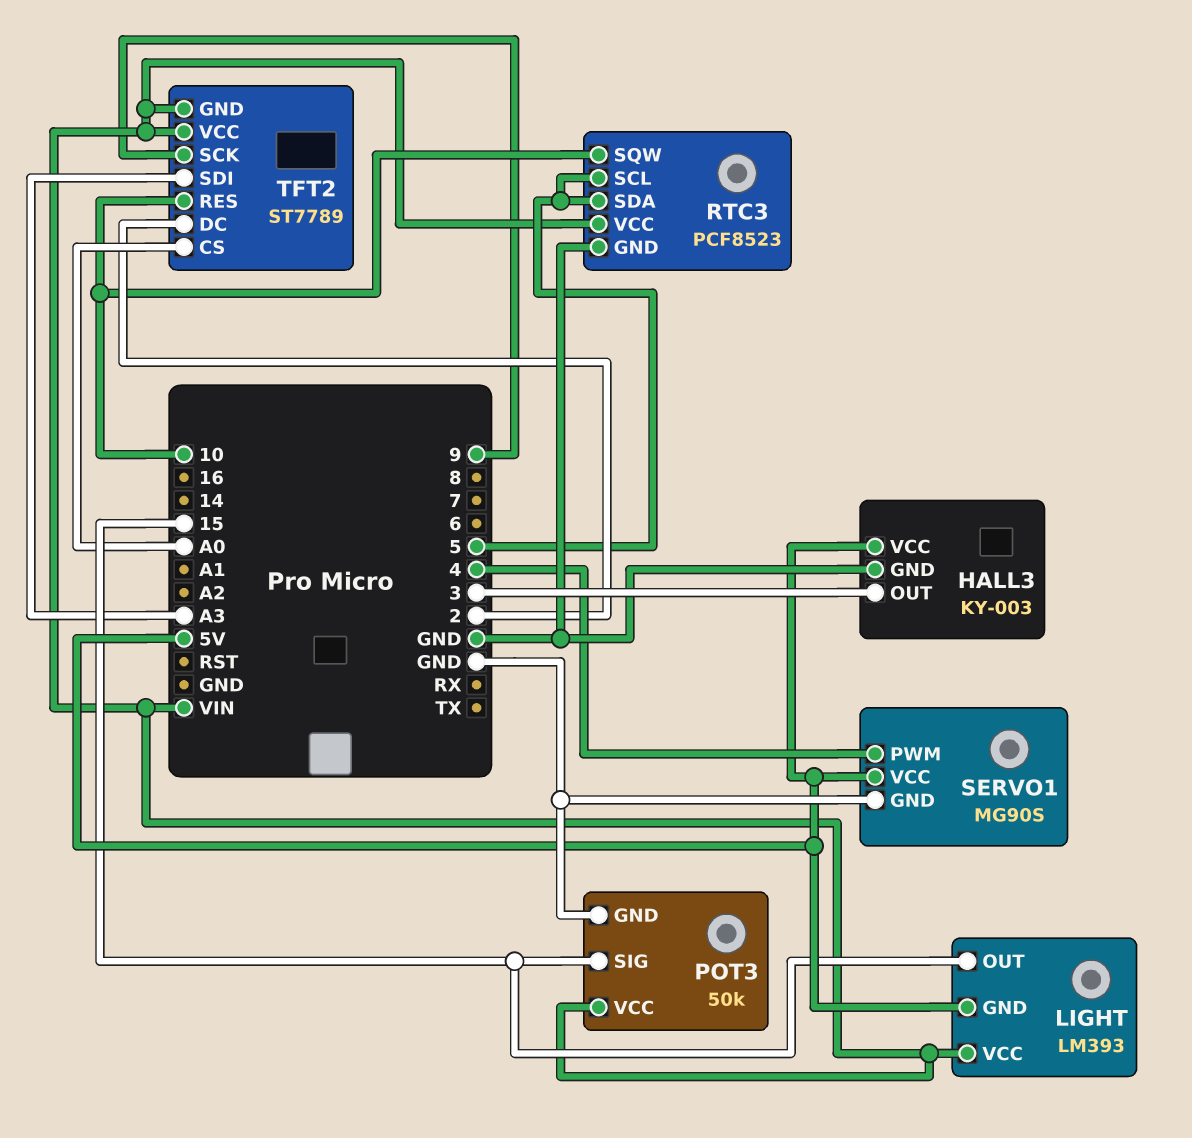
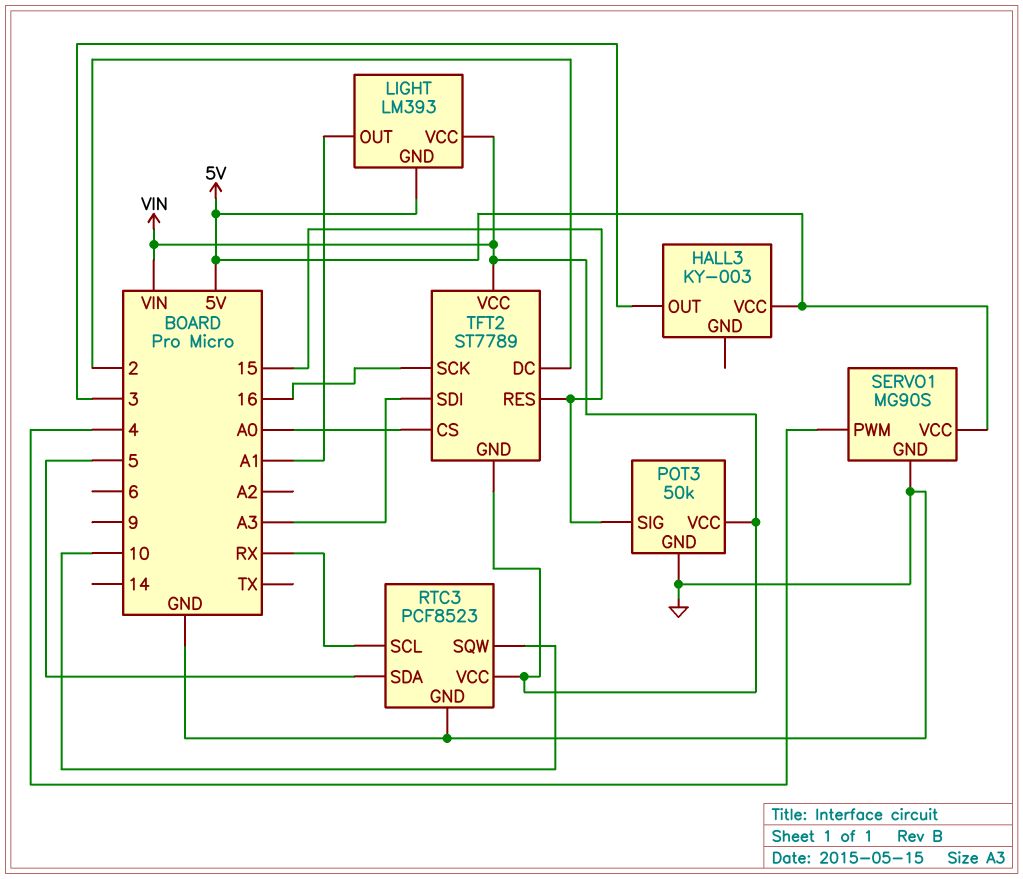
HALL3 pin GND: GND -> none
LIGHT pin OUT: 15 -> A1
RTC3 pin SCL: 5 -> RX
TFT2 pin RES: 10 -> 15
TFT2 pin SCK: 9 -> 16

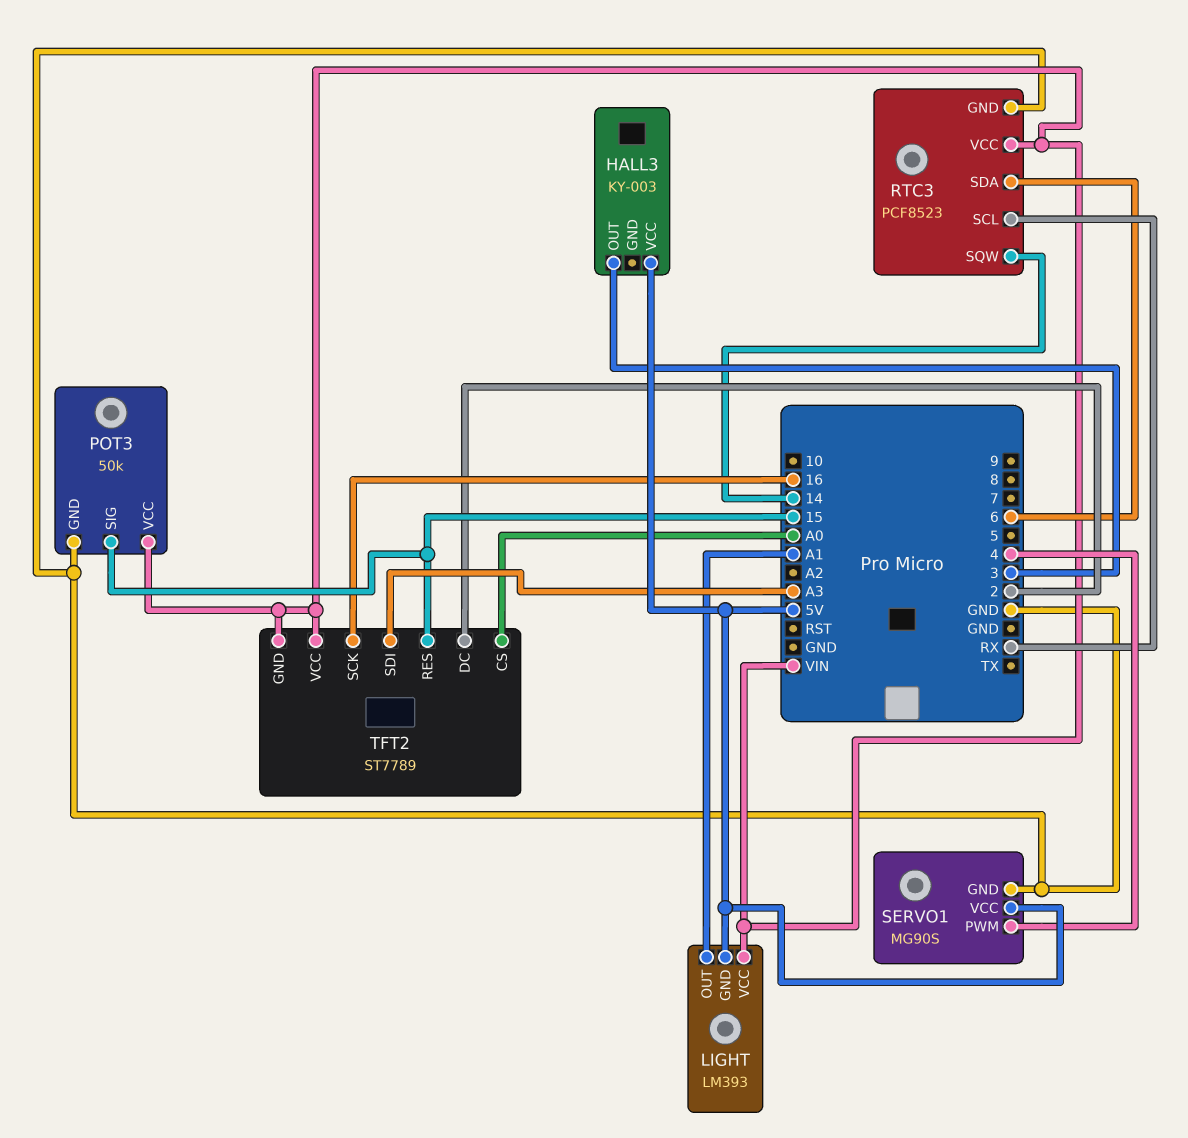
RTC3 pin SDA: 5 -> 6
RTC3 pin SQW: 10 -> 14

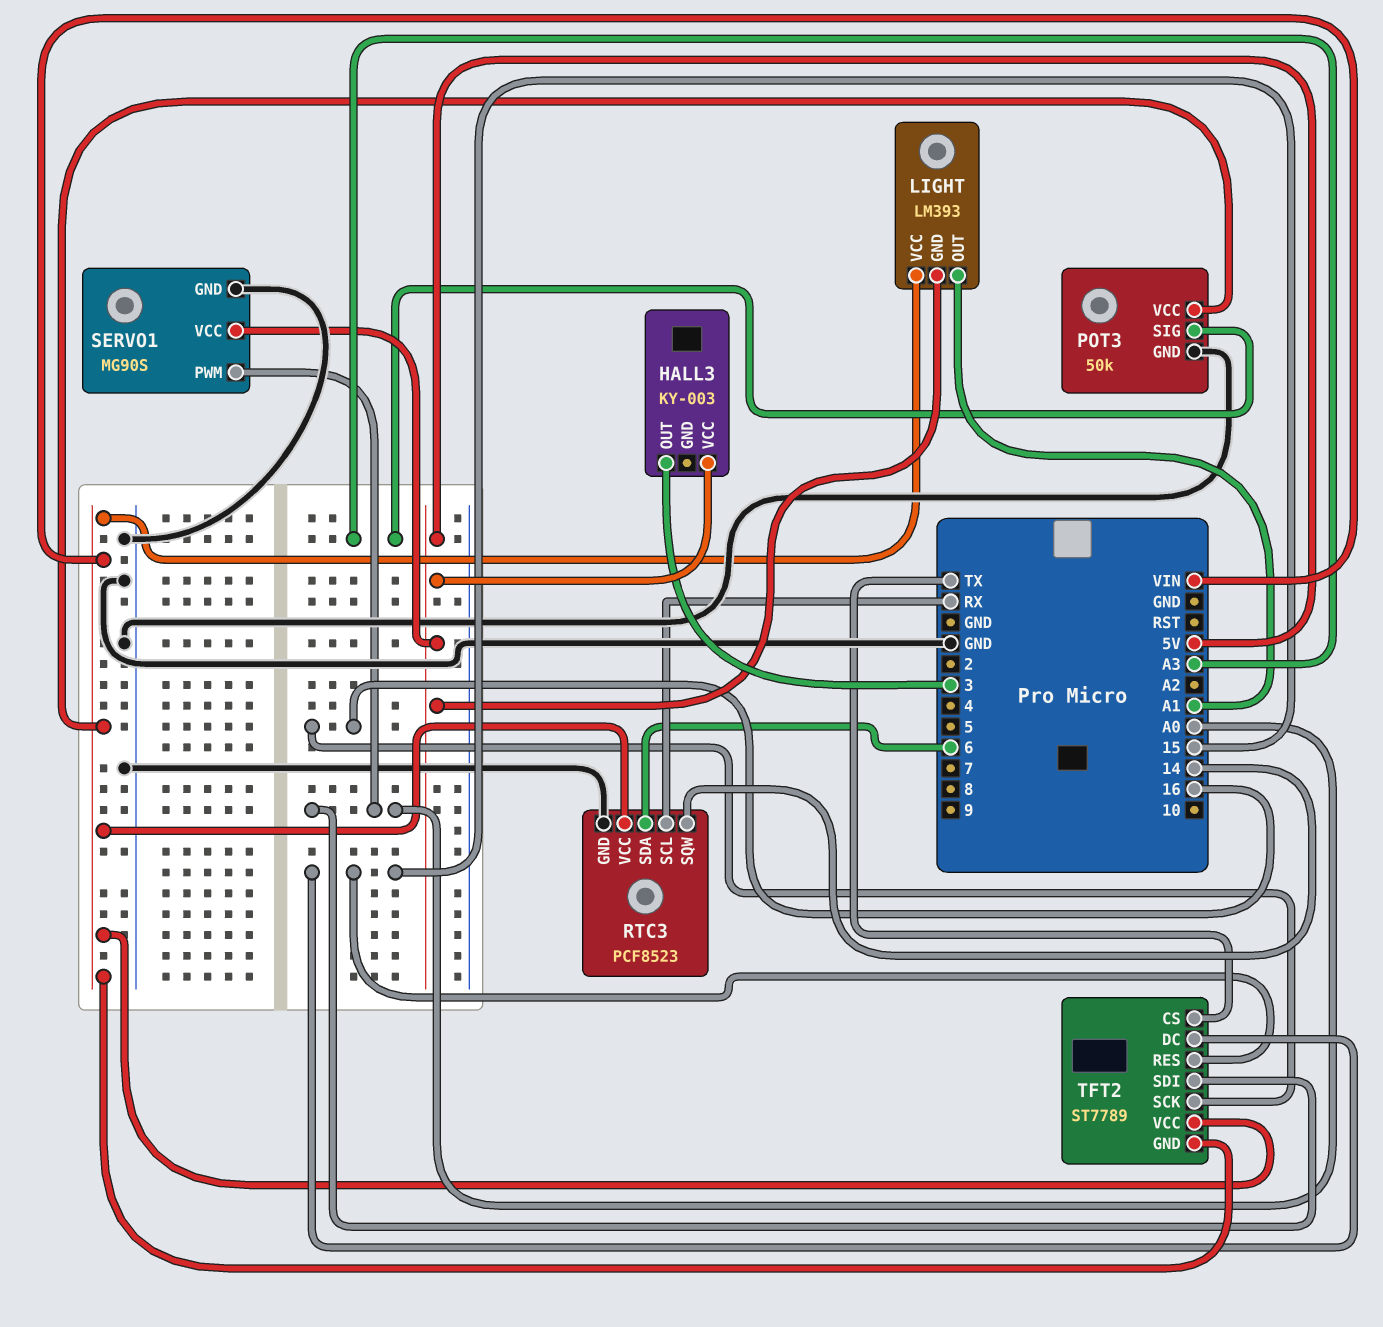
POT3 pin SIG: 15 -> A3
SERVO1 pin PWM: 4 -> A0
TFT2 pin CS: A0 -> TX
TFT2 pin DC: 2 -> 15
TFT2 pin SDI: A3 -> A0

